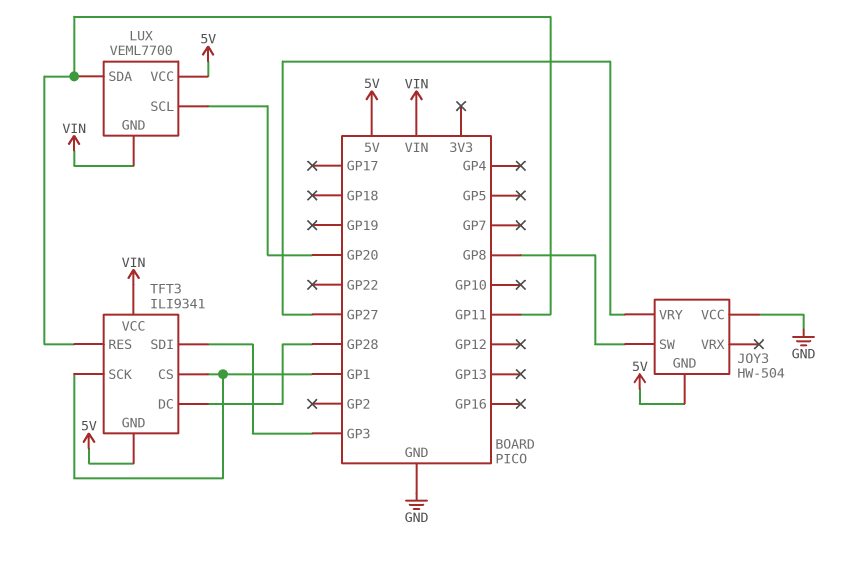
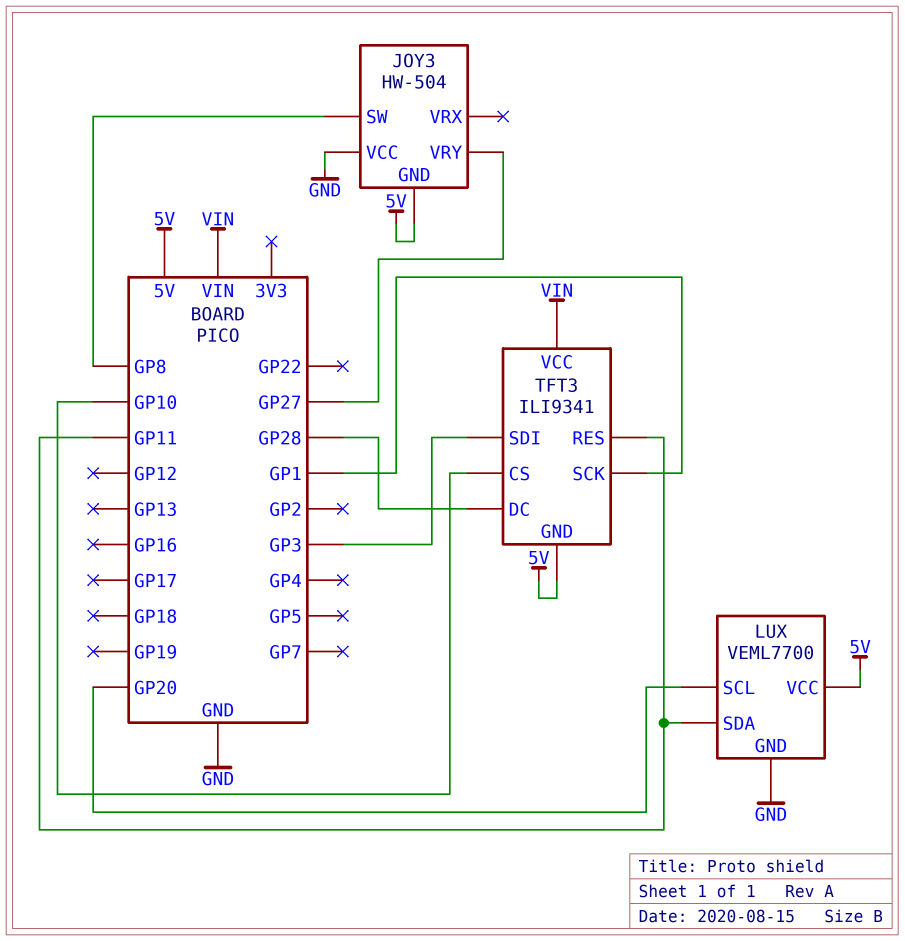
LUX pin GND: VIN -> GND
TFT3 pin CS: GP1 -> GP10

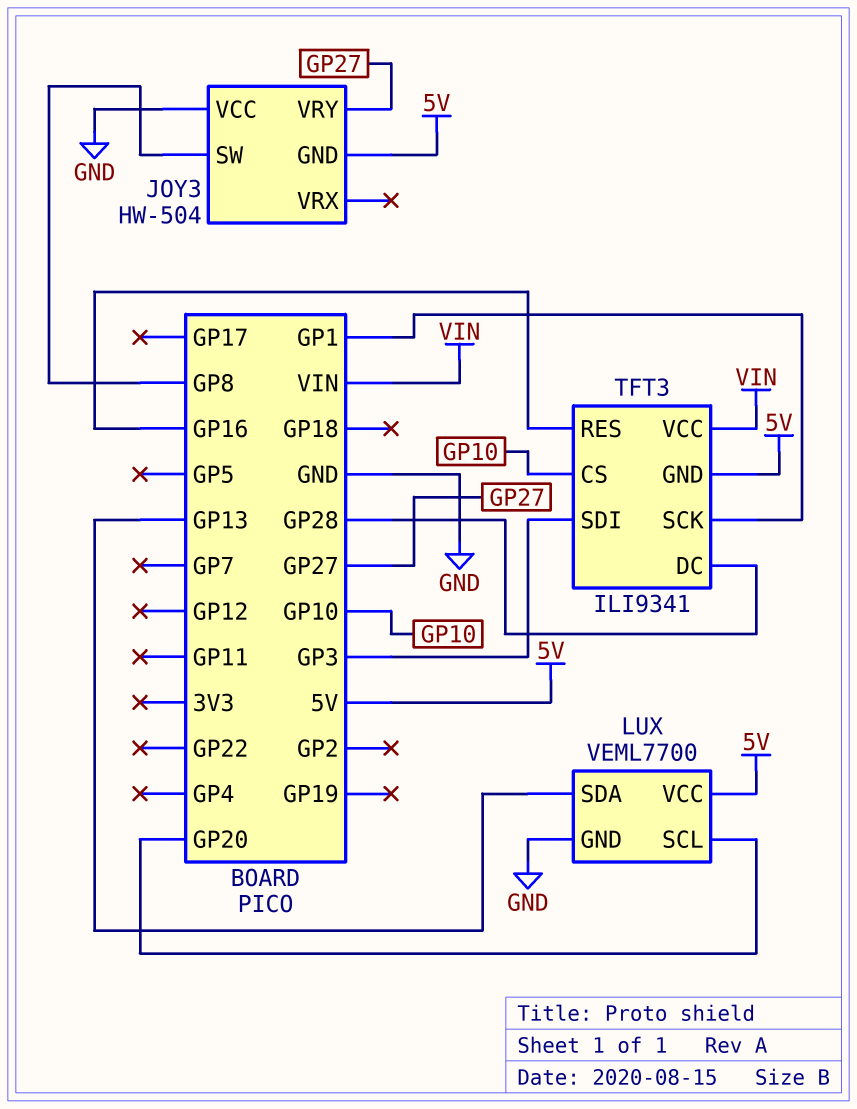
LUX pin SDA: GP11 -> GP13
TFT3 pin RES: GP11 -> GP16

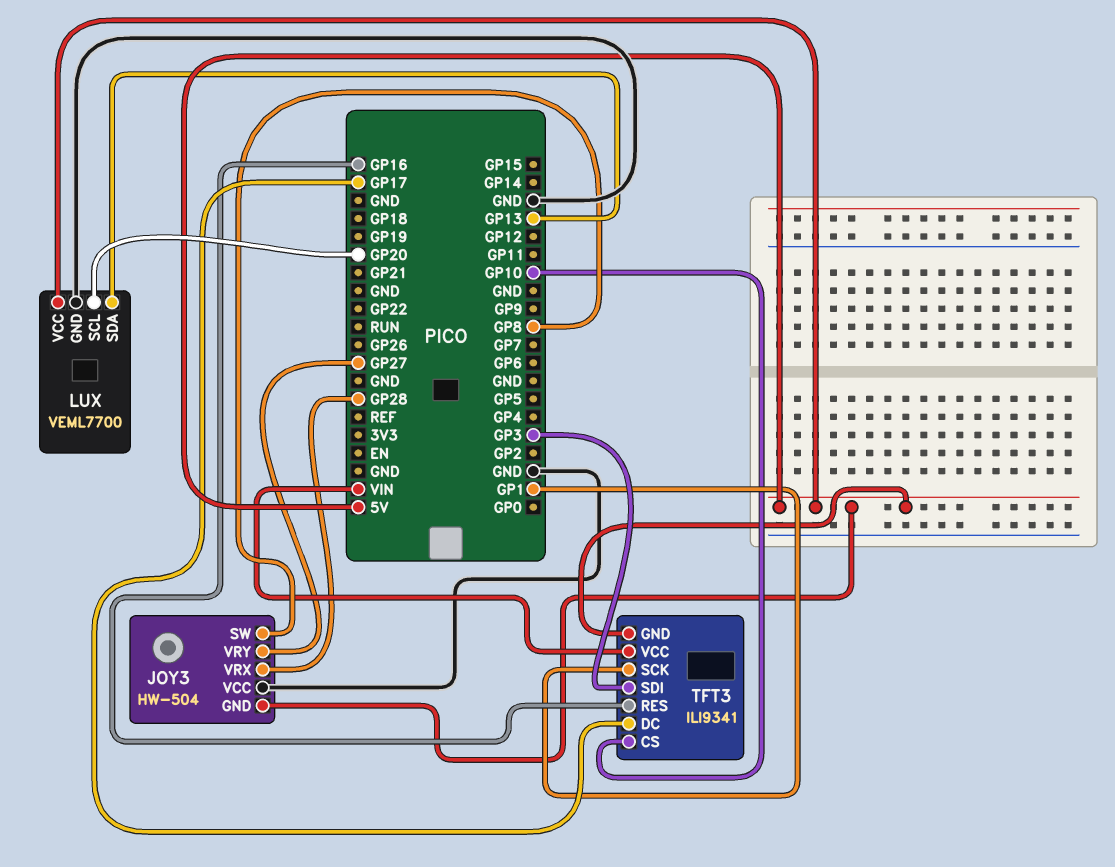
JOY3 pin VRX: none -> GP28
TFT3 pin DC: GP28 -> GP17

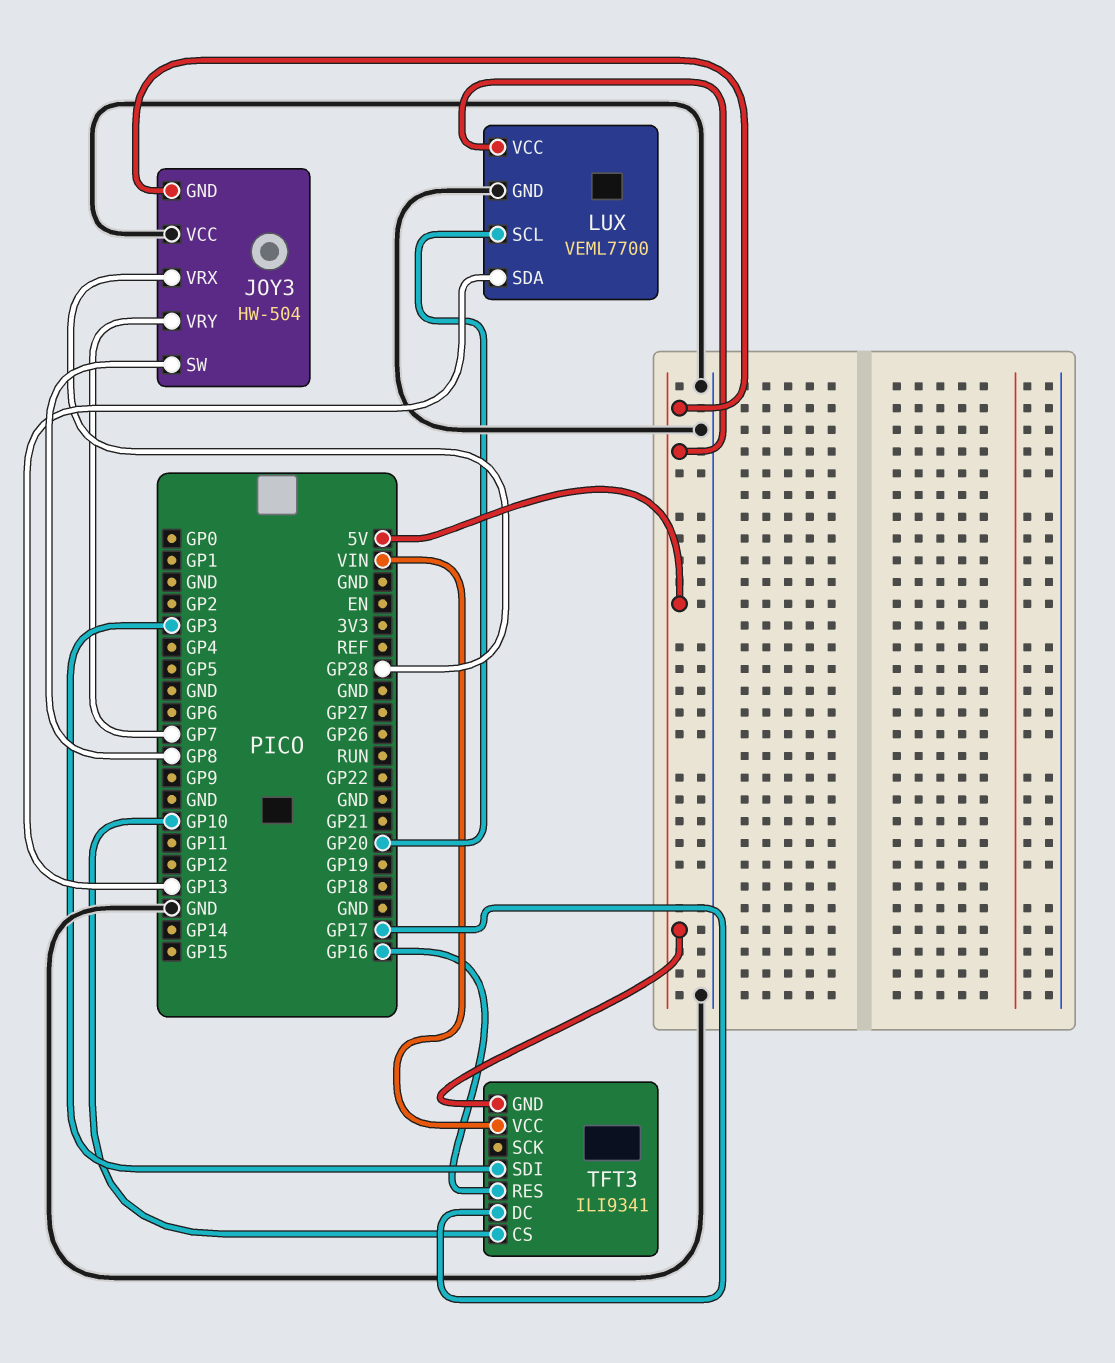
JOY3 pin VRY: GP27 -> GP7
TFT3 pin SCK: GP1 -> none

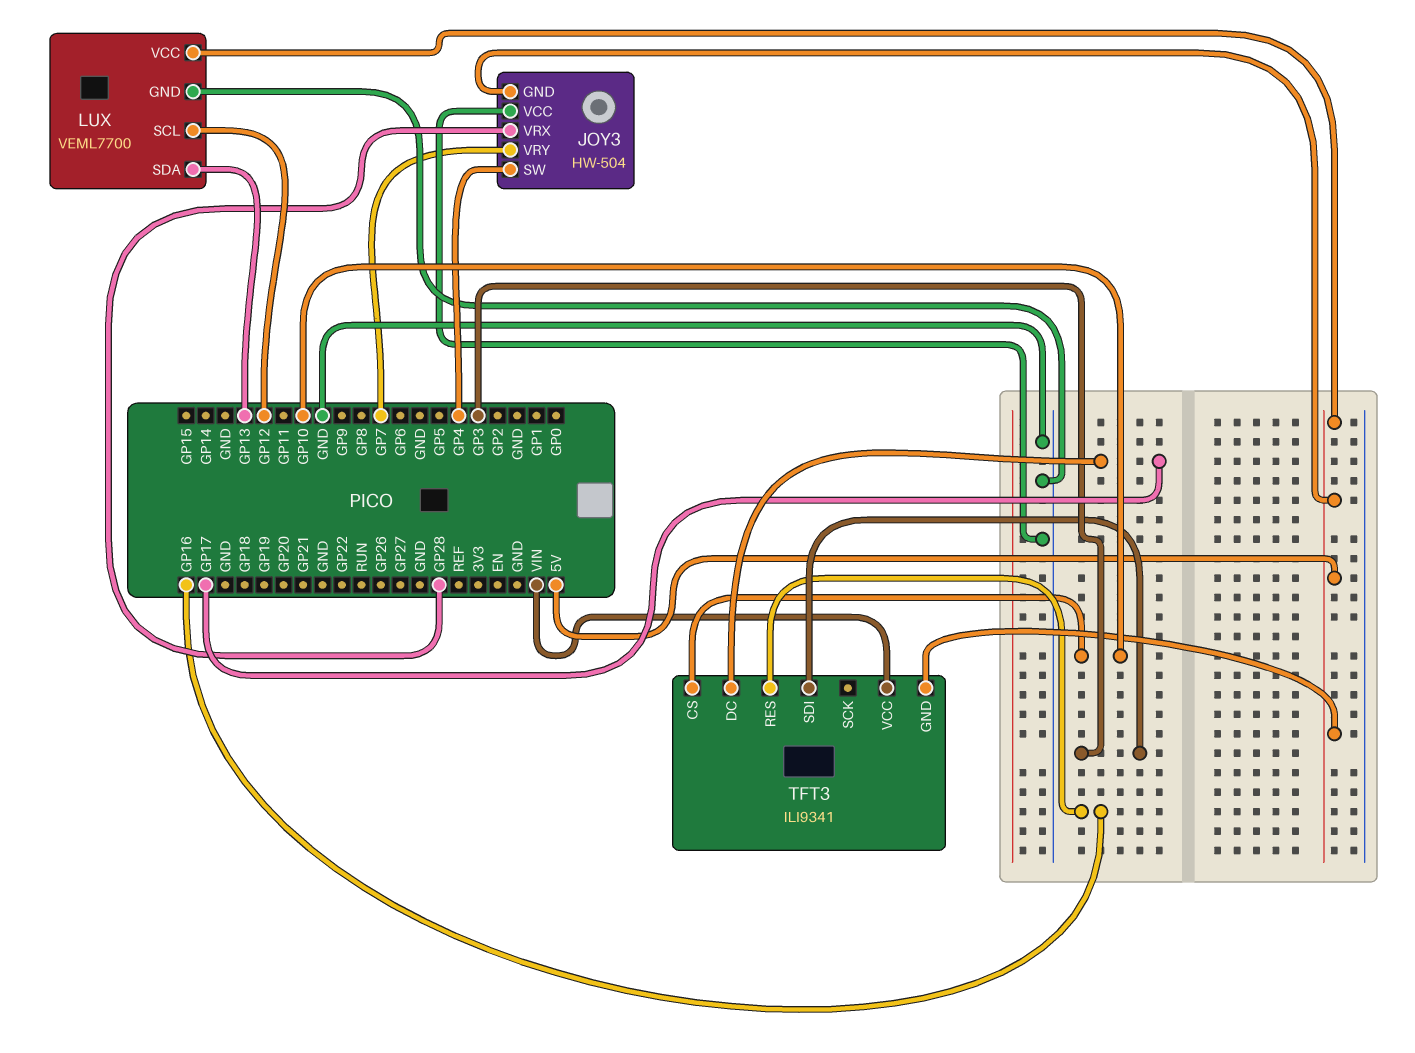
JOY3 pin SW: GP8 -> GP4
LUX pin SCL: GP20 -> GP12

